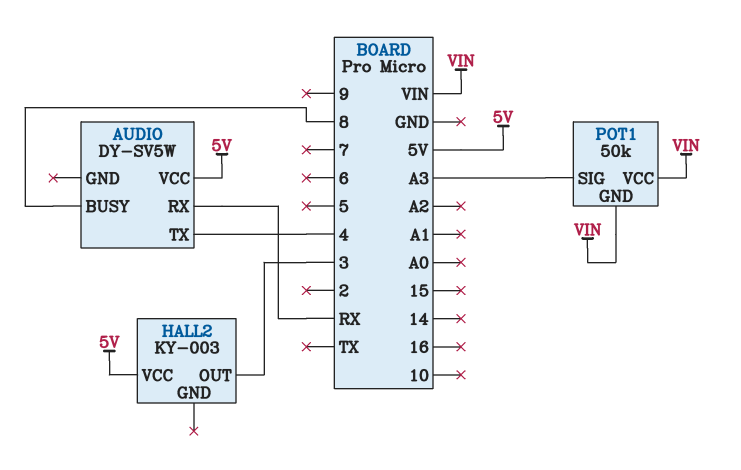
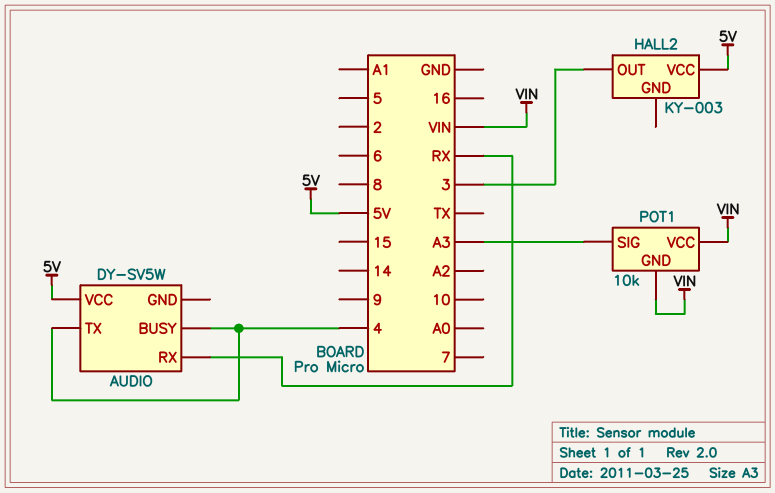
AUDIO pin BUSY: 8 -> 4
POT1: 50k -> 10k

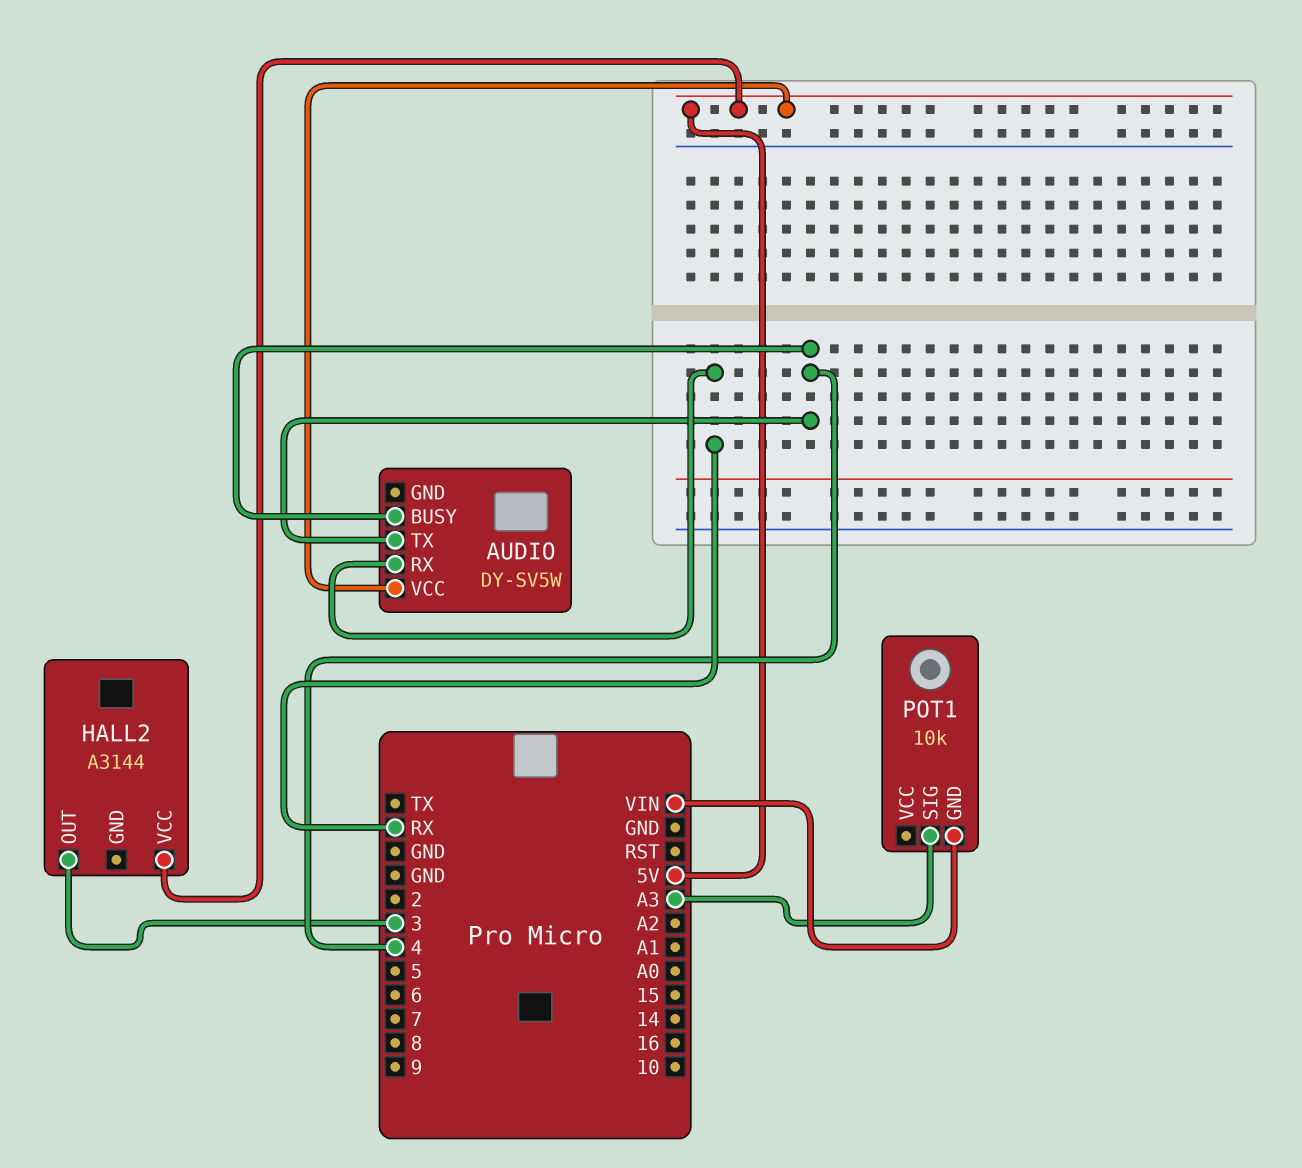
HALL2: KY-003 -> A3144
POT1 pin VCC: VIN -> none

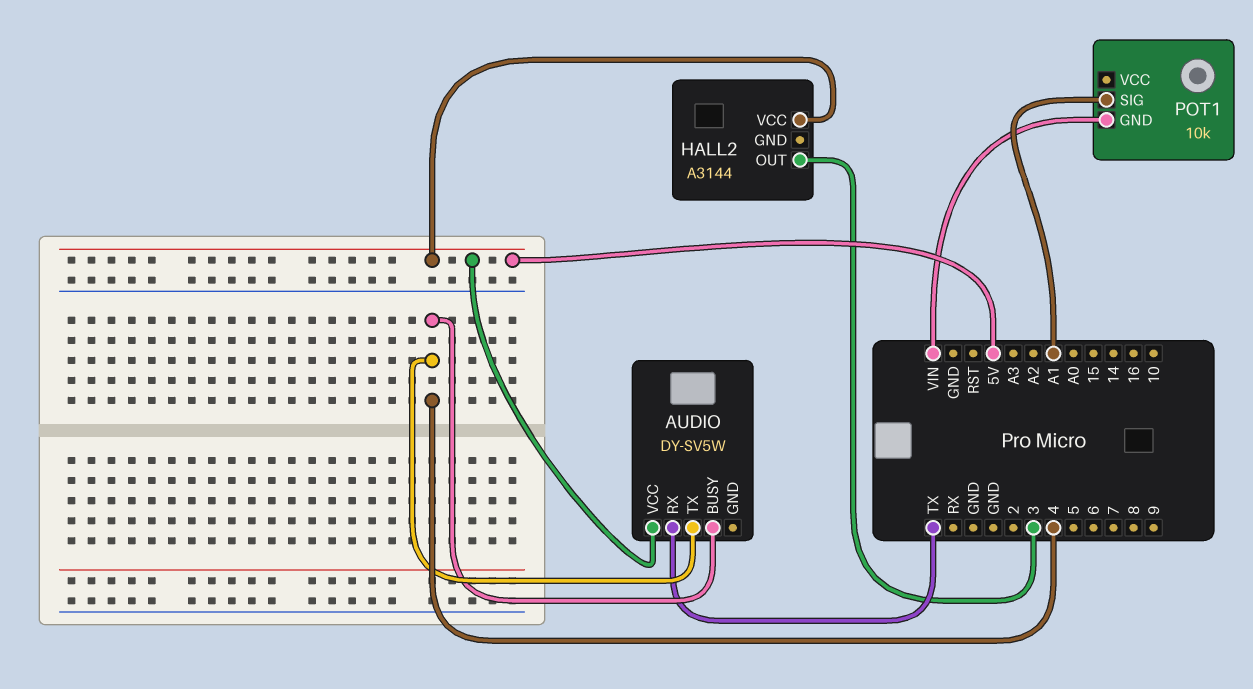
AUDIO pin RX: RX -> TX
POT1 pin SIG: A3 -> A1

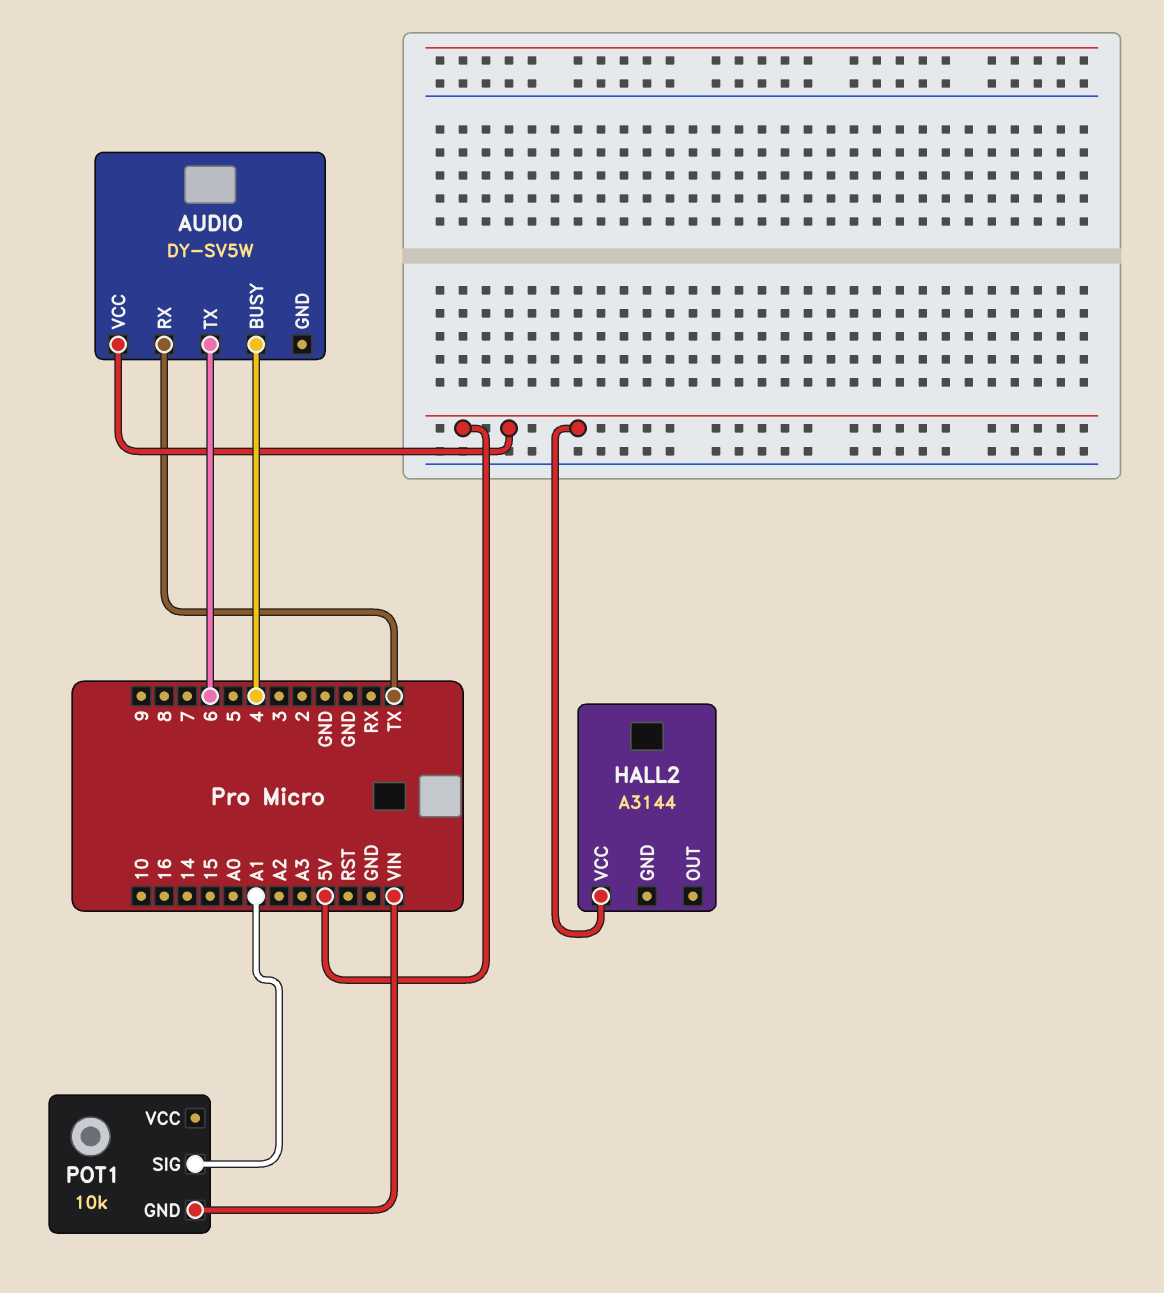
AUDIO pin TX: 4 -> 6
HALL2 pin OUT: 3 -> none

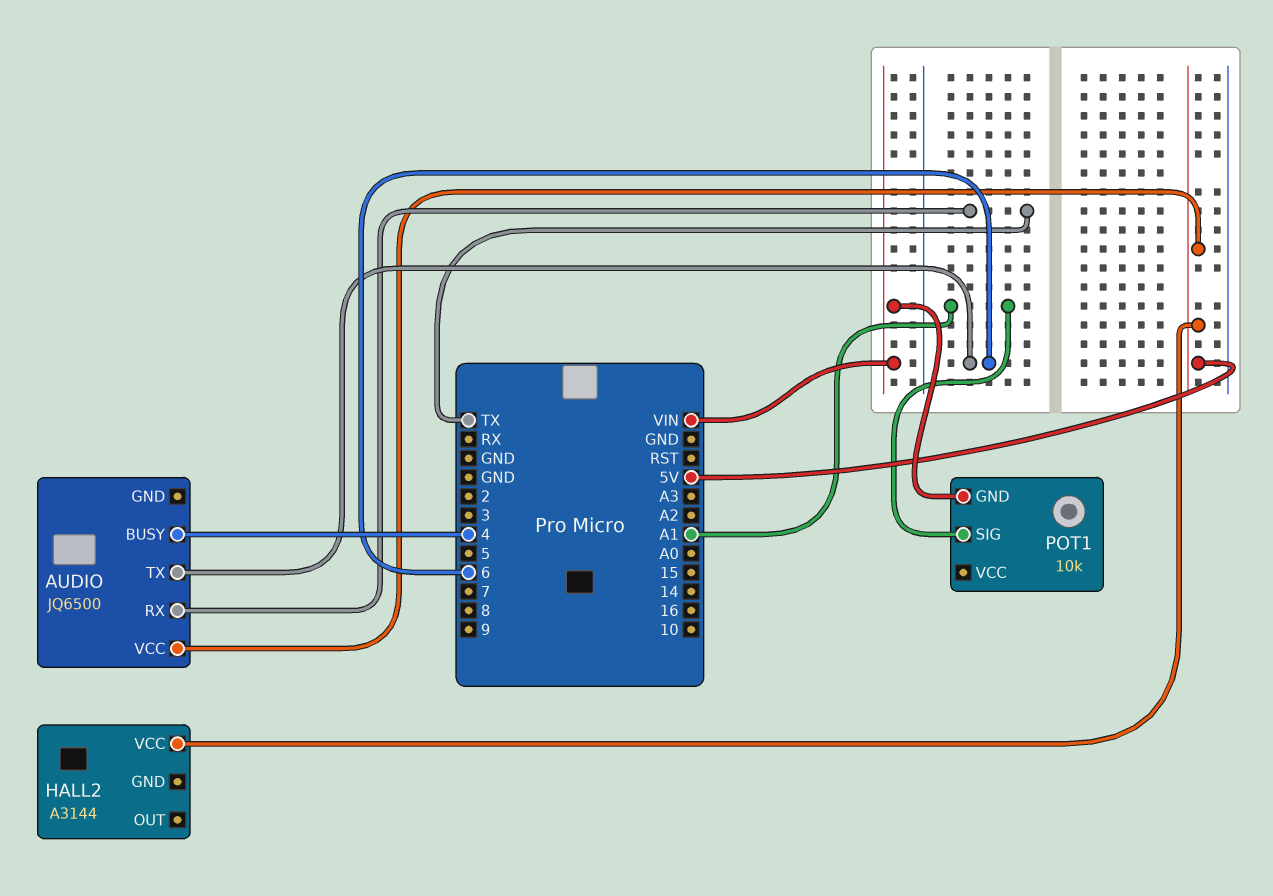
AUDIO: DY-SV5W -> JQ6500

